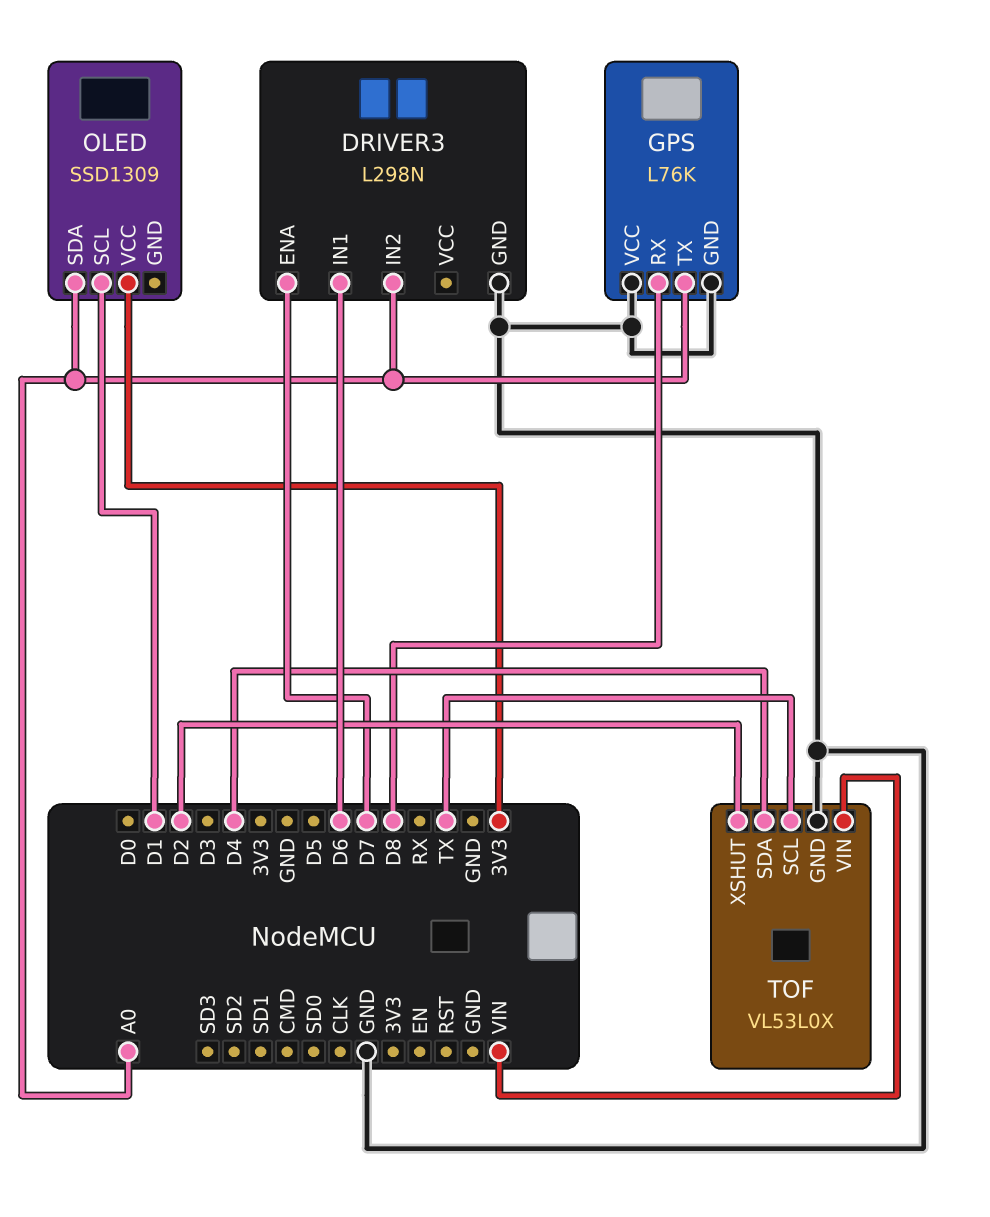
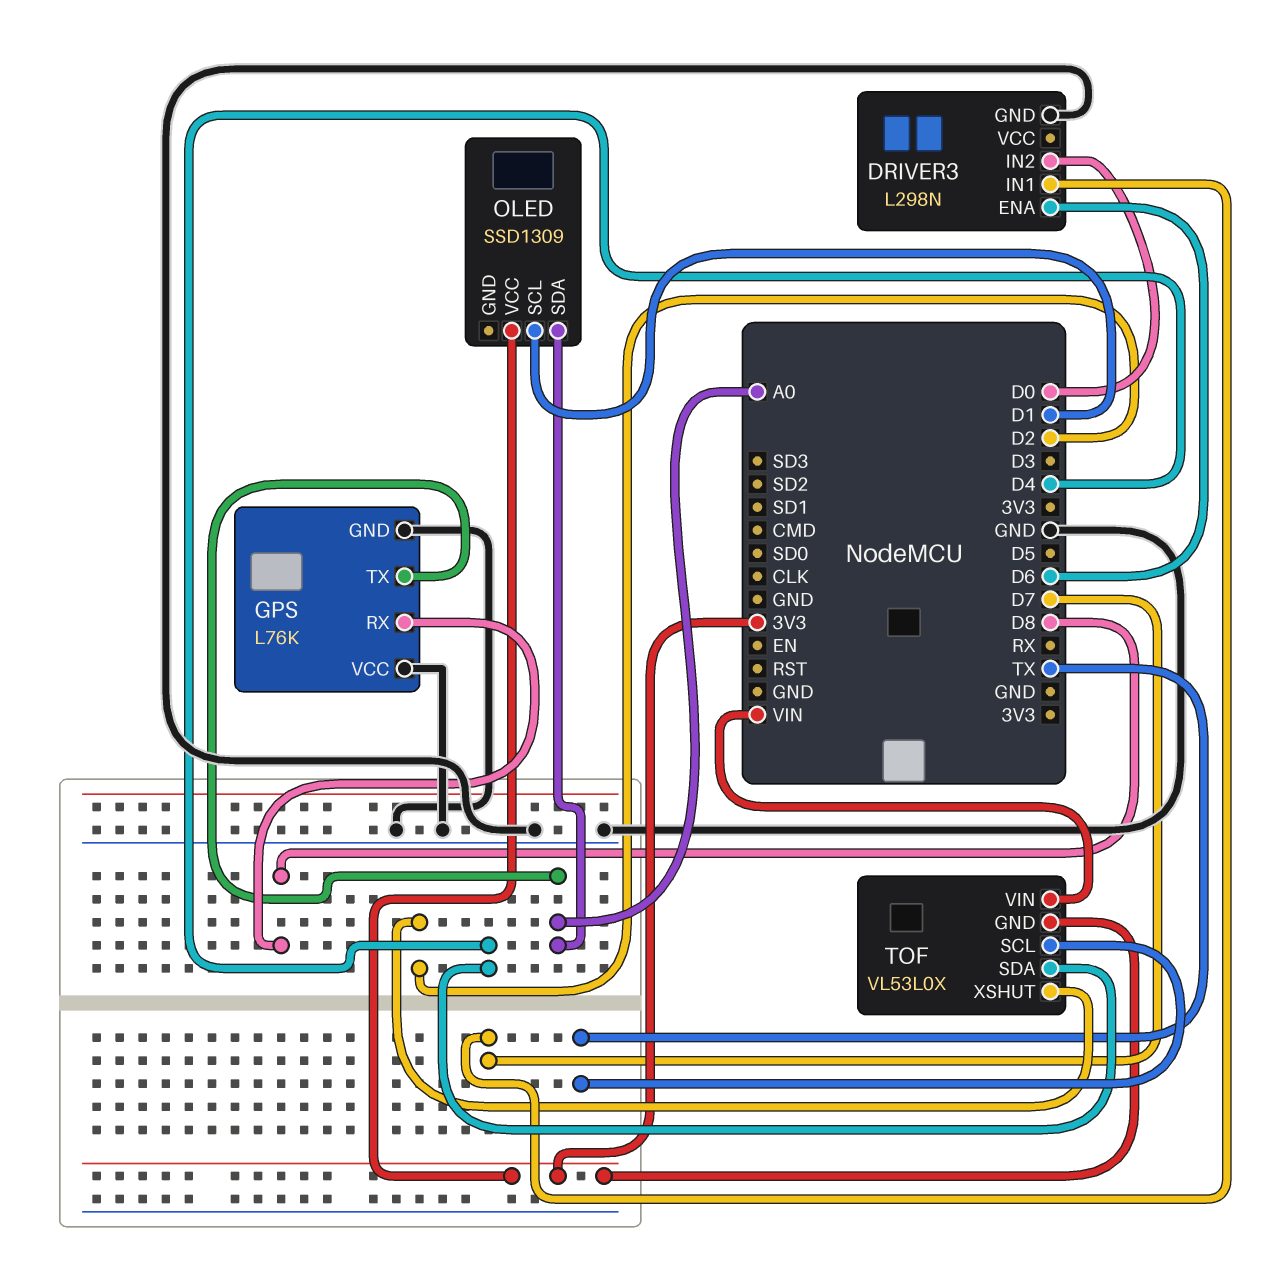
DRIVER3 pin ENA: D7 -> D6
DRIVER3 pin IN1: D6 -> D7
DRIVER3 pin IN2: A0 -> D0
TOF pin GND: GND -> 3V3

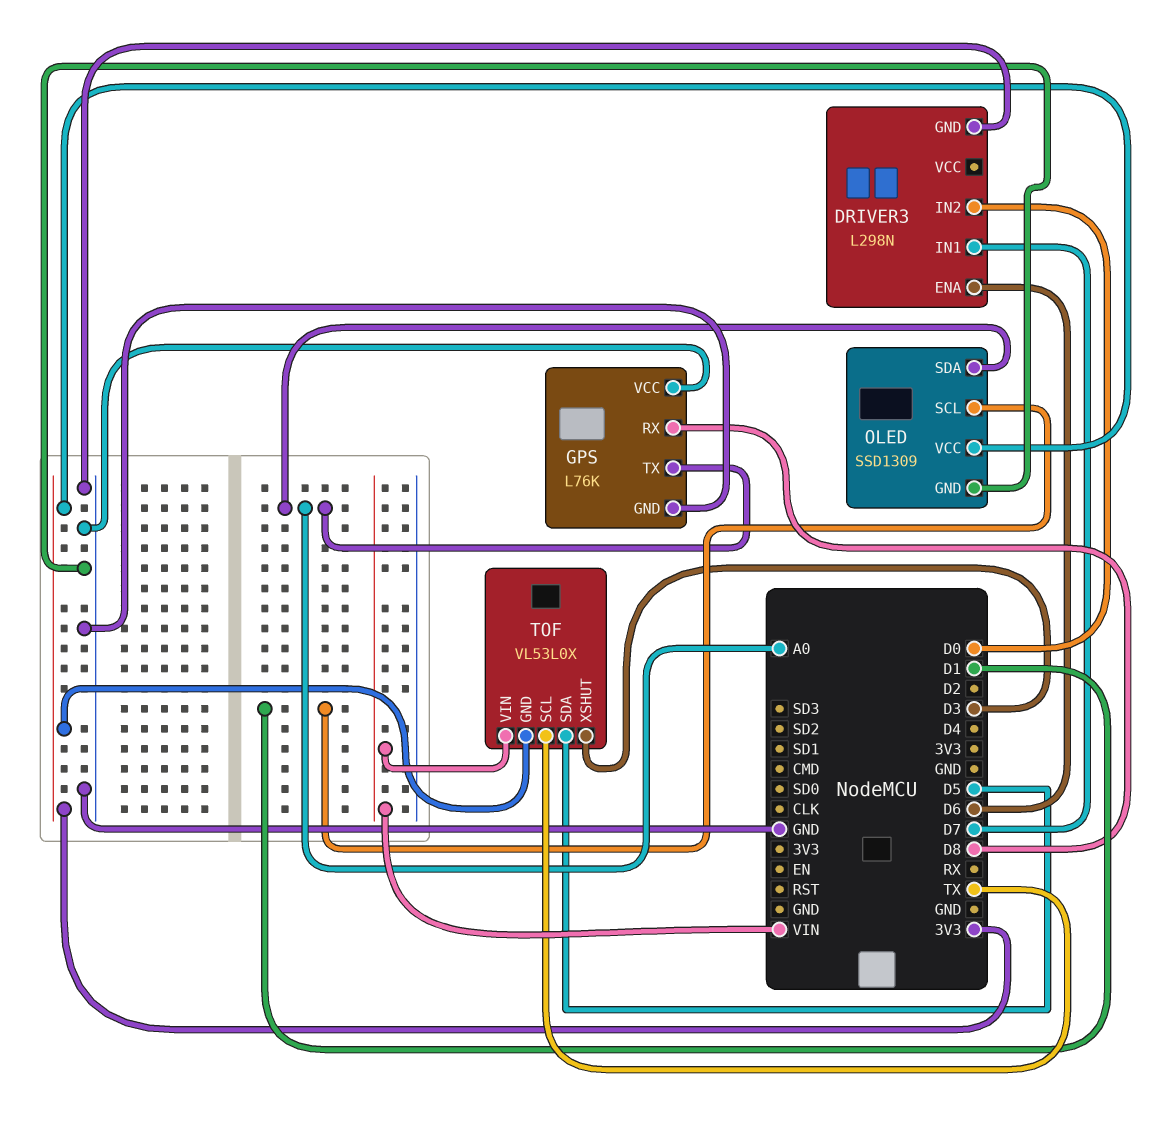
OLED pin GND: none -> GND
TOF pin SDA: D4 -> D5
TOF pin XSHUT: D2 -> D3

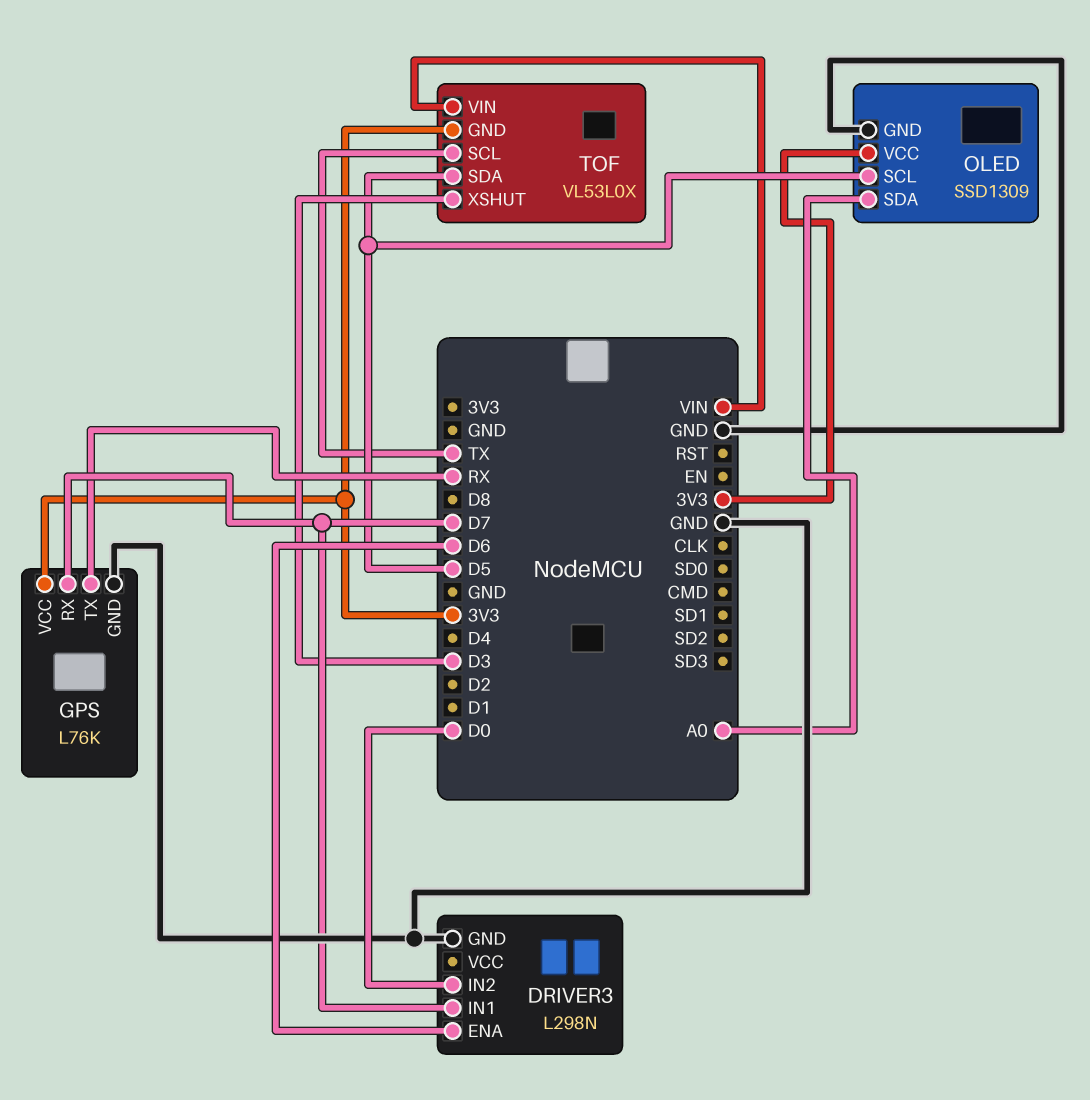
GPS pin RX: D8 -> D7
GPS pin TX: A0 -> RX
GPS pin VCC: GND -> 3V3
OLED pin SCL: D1 -> D5

